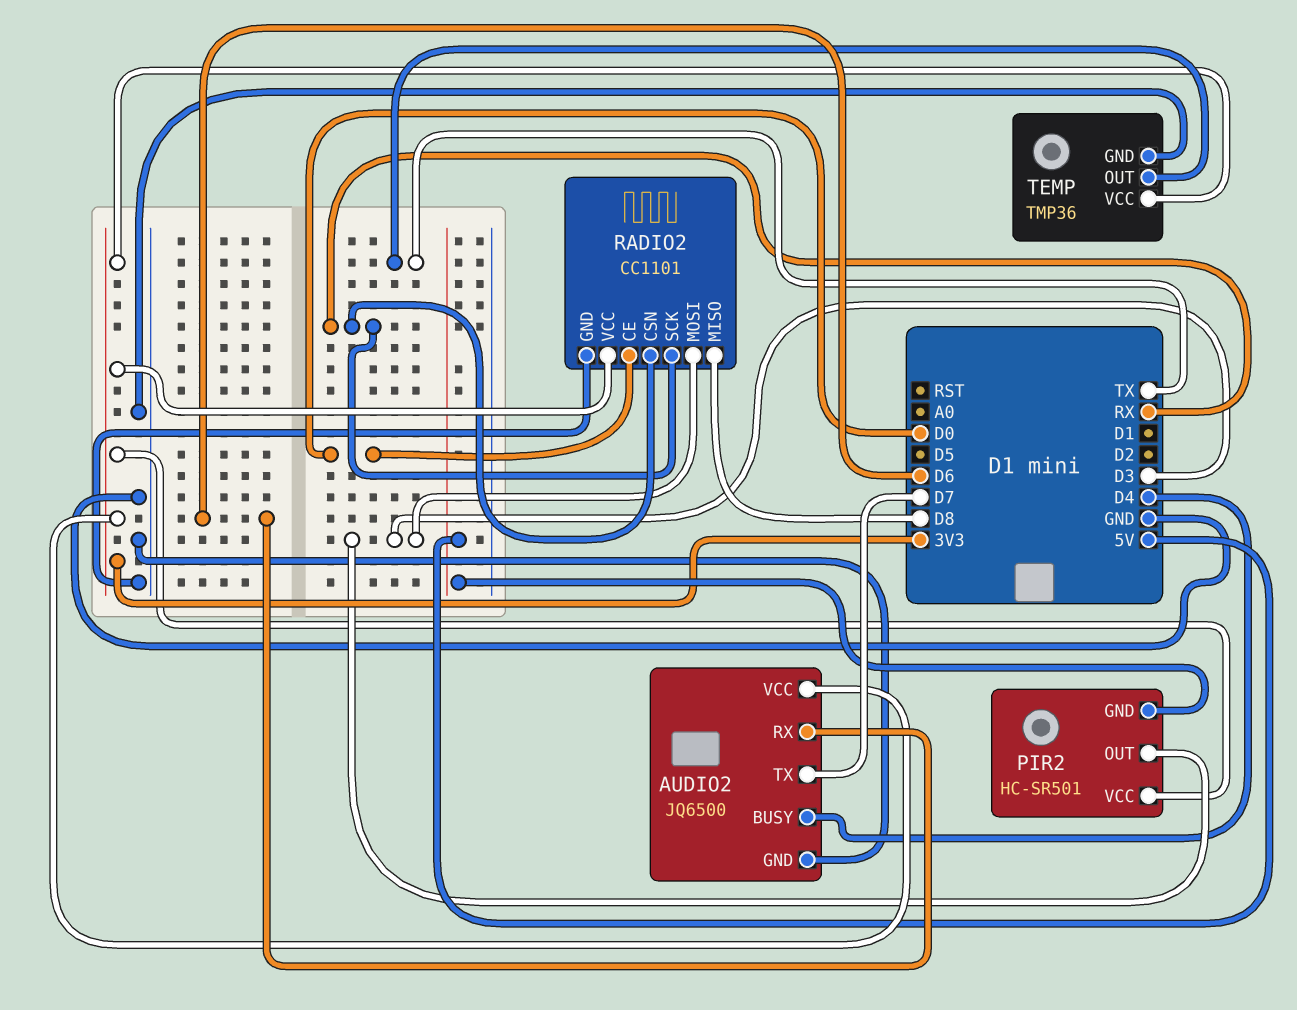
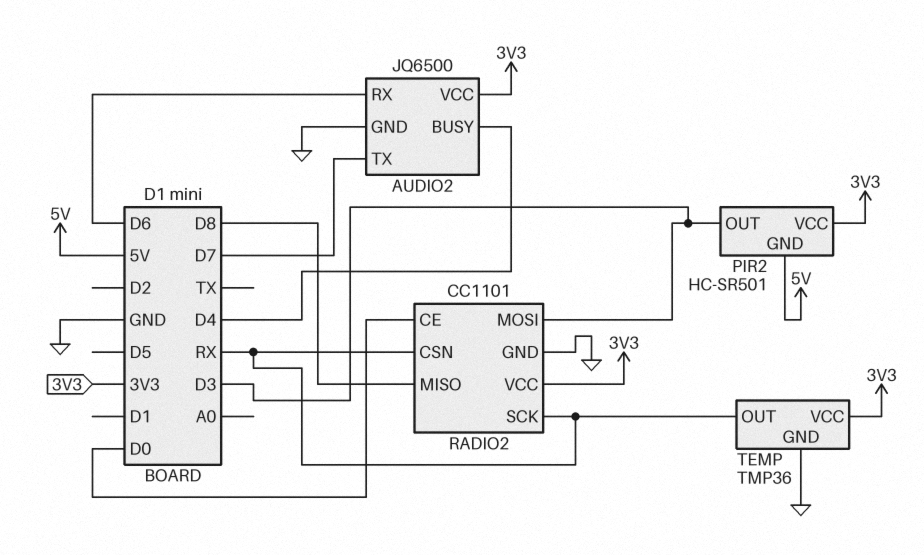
TEMP pin OUT: TX -> RX

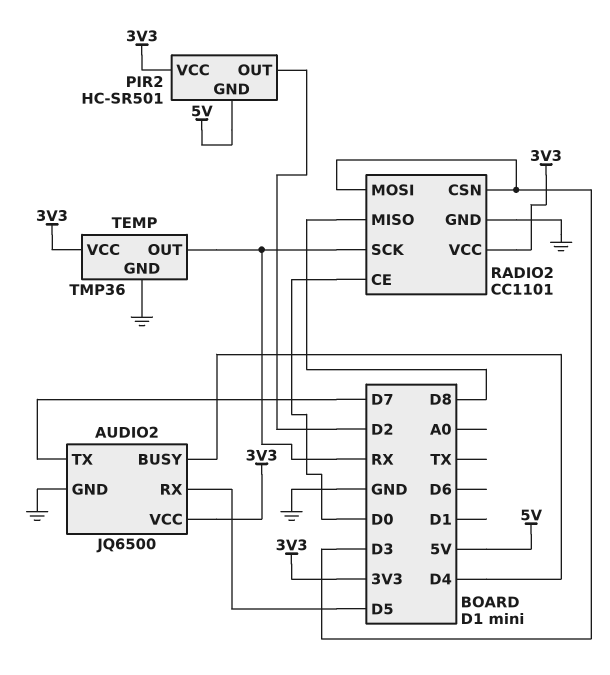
AUDIO2 pin RX: D6 -> D5
PIR2 pin OUT: D3 -> D2
RADIO2 pin CSN: RX -> D3

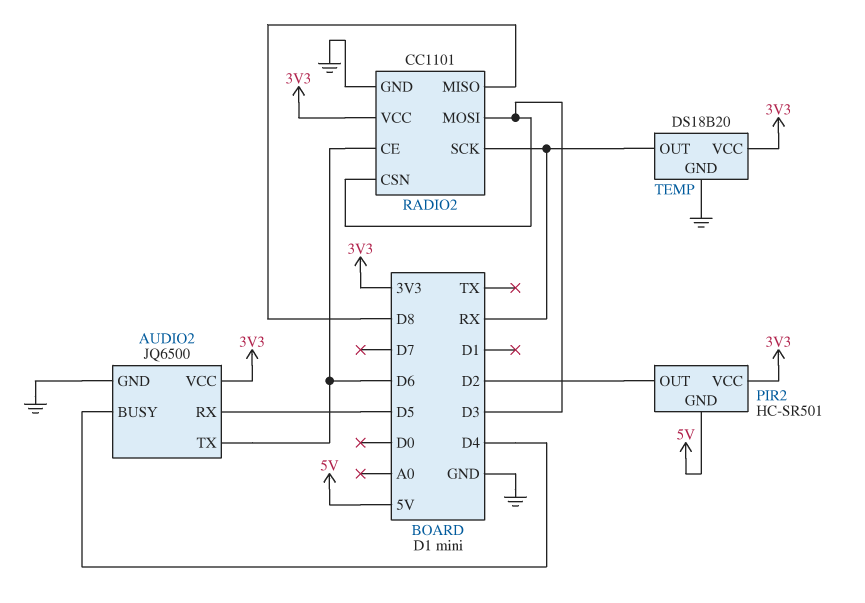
AUDIO2 pin TX: D7 -> D6
RADIO2 pin CE: D0 -> D6
TEMP: TMP36 -> DS18B20

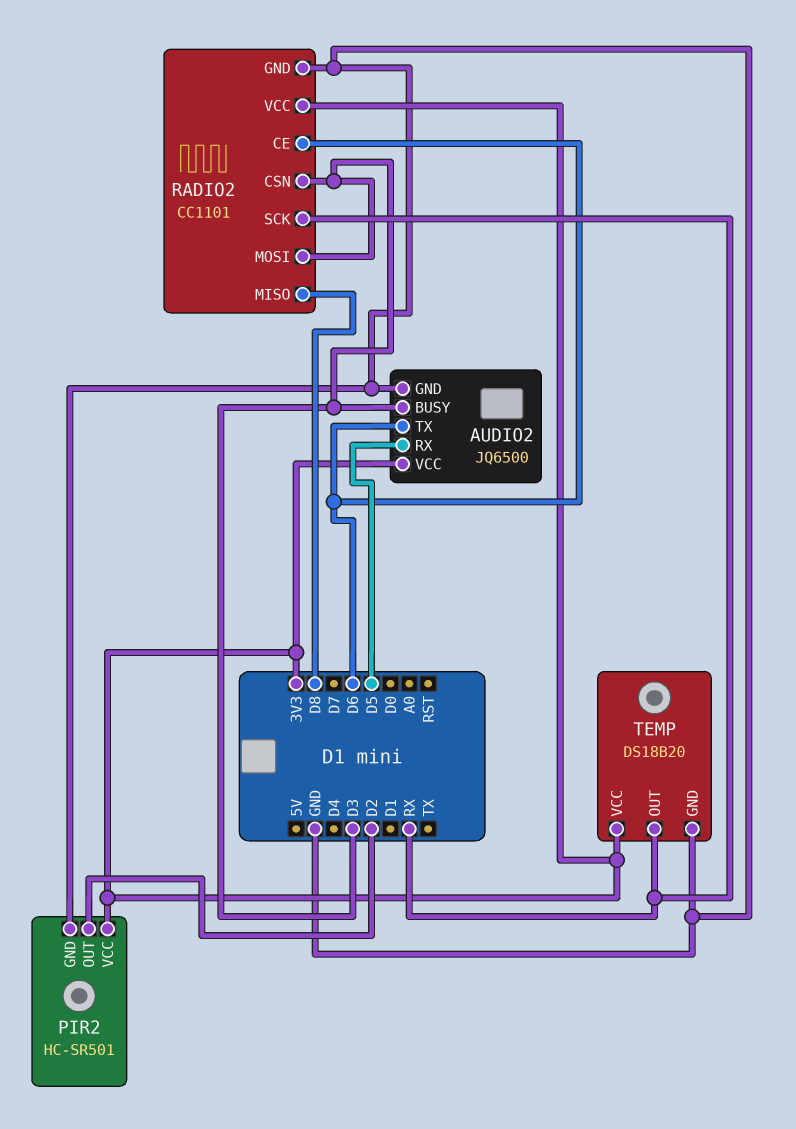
AUDIO2 pin BUSY: D4 -> D3
PIR2 pin GND: 5V -> GND

